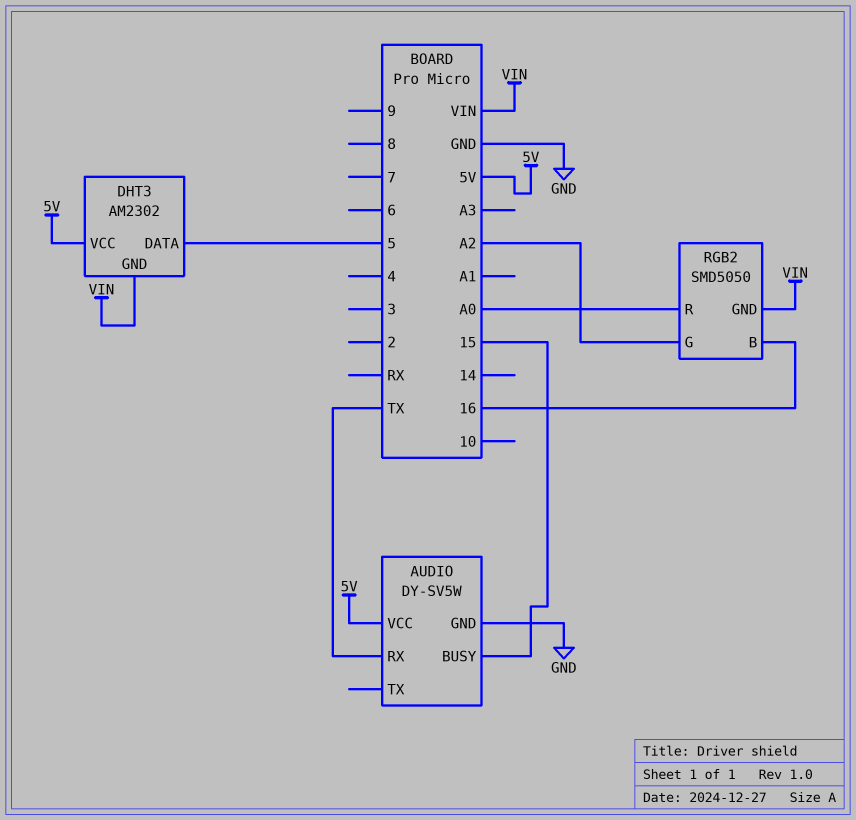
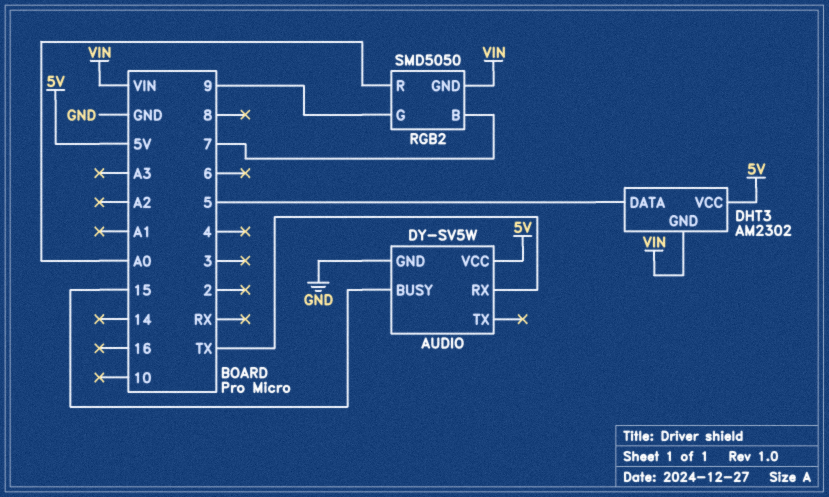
RGB2 pin B: 16 -> 7
RGB2 pin G: A2 -> 9

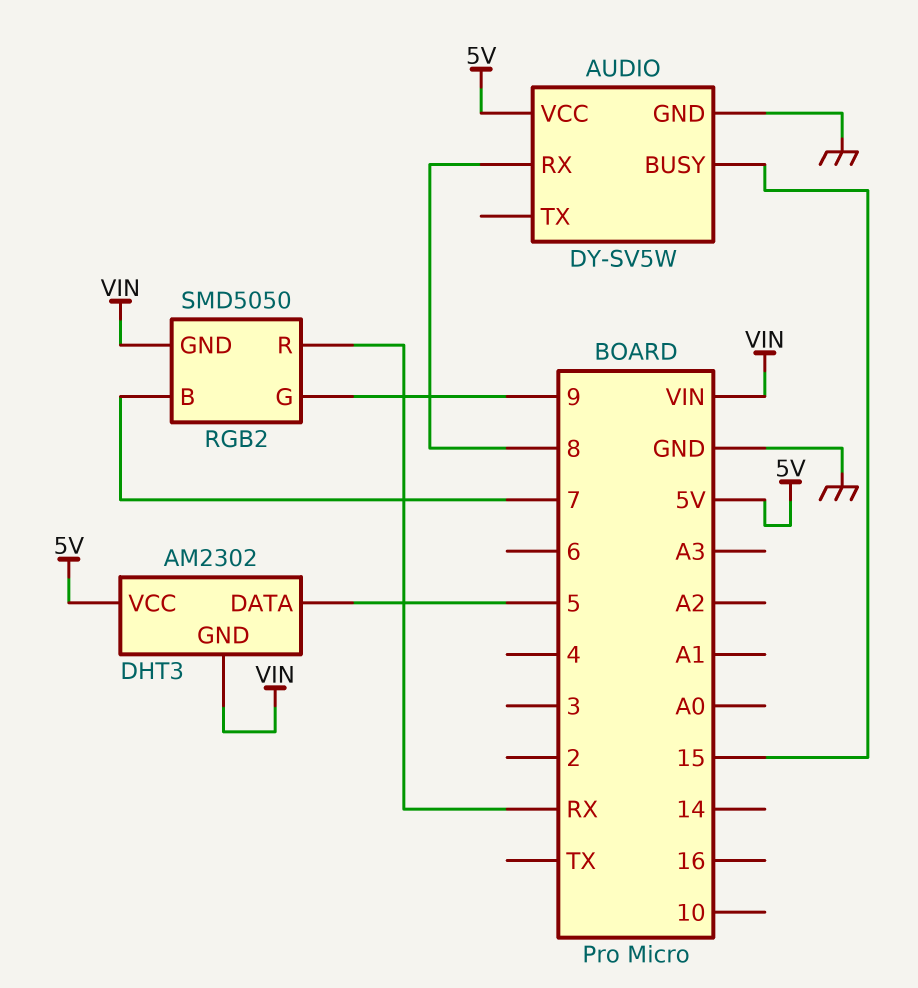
AUDIO pin RX: TX -> 8
RGB2 pin R: A0 -> RX

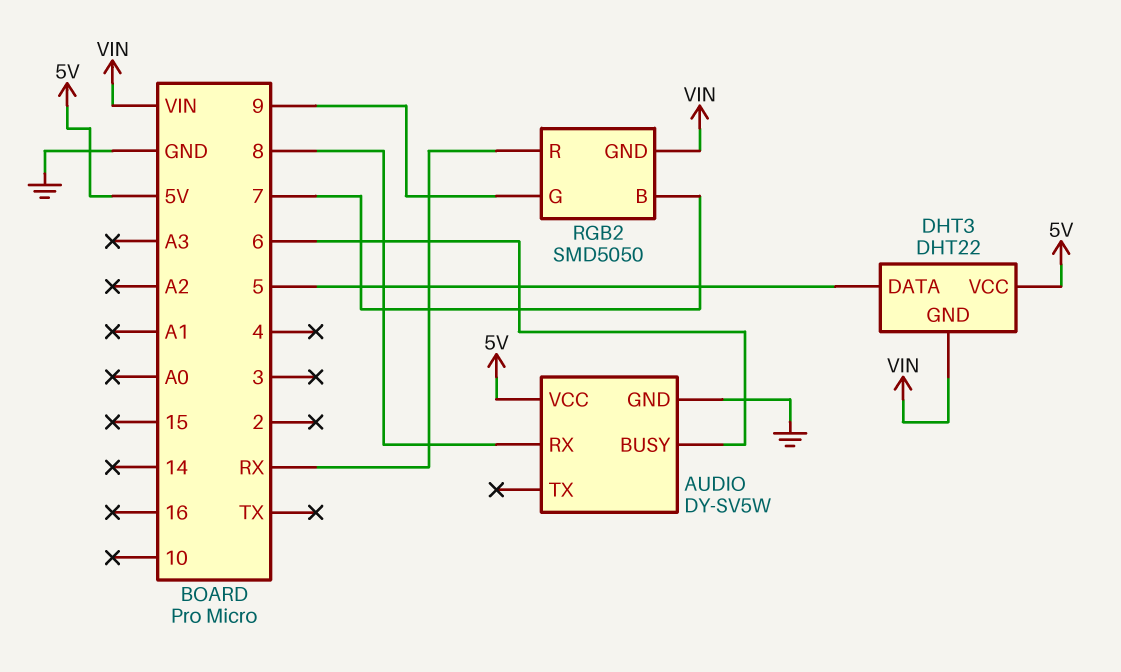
AUDIO pin BUSY: 15 -> 6
DHT3: AM2302 -> DHT22

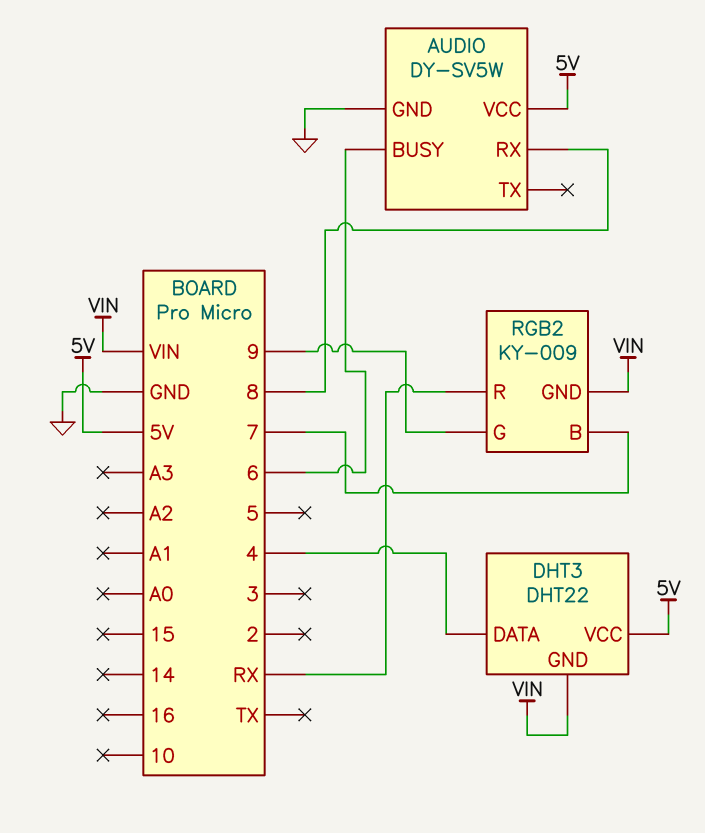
DHT3 pin DATA: 5 -> 4
RGB2: SMD5050 -> KY-009

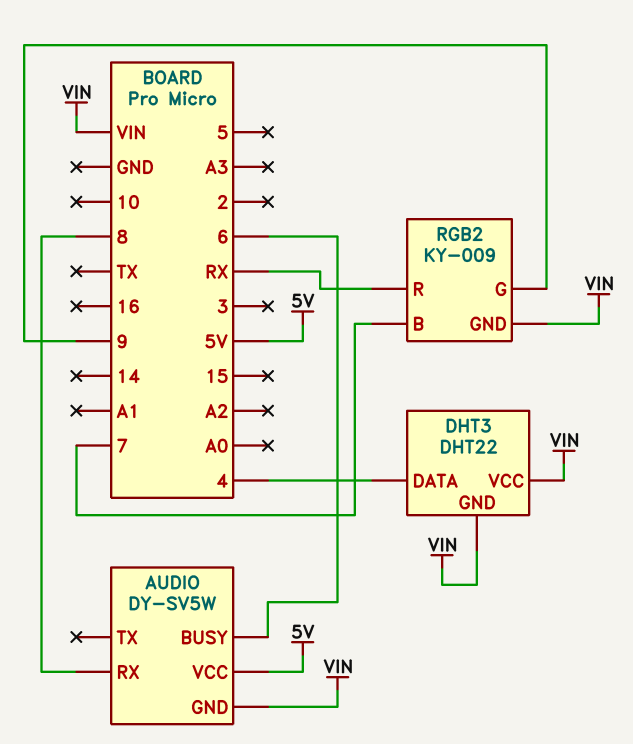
AUDIO pin GND: GND -> VIN
DHT3 pin VCC: 5V -> VIN

